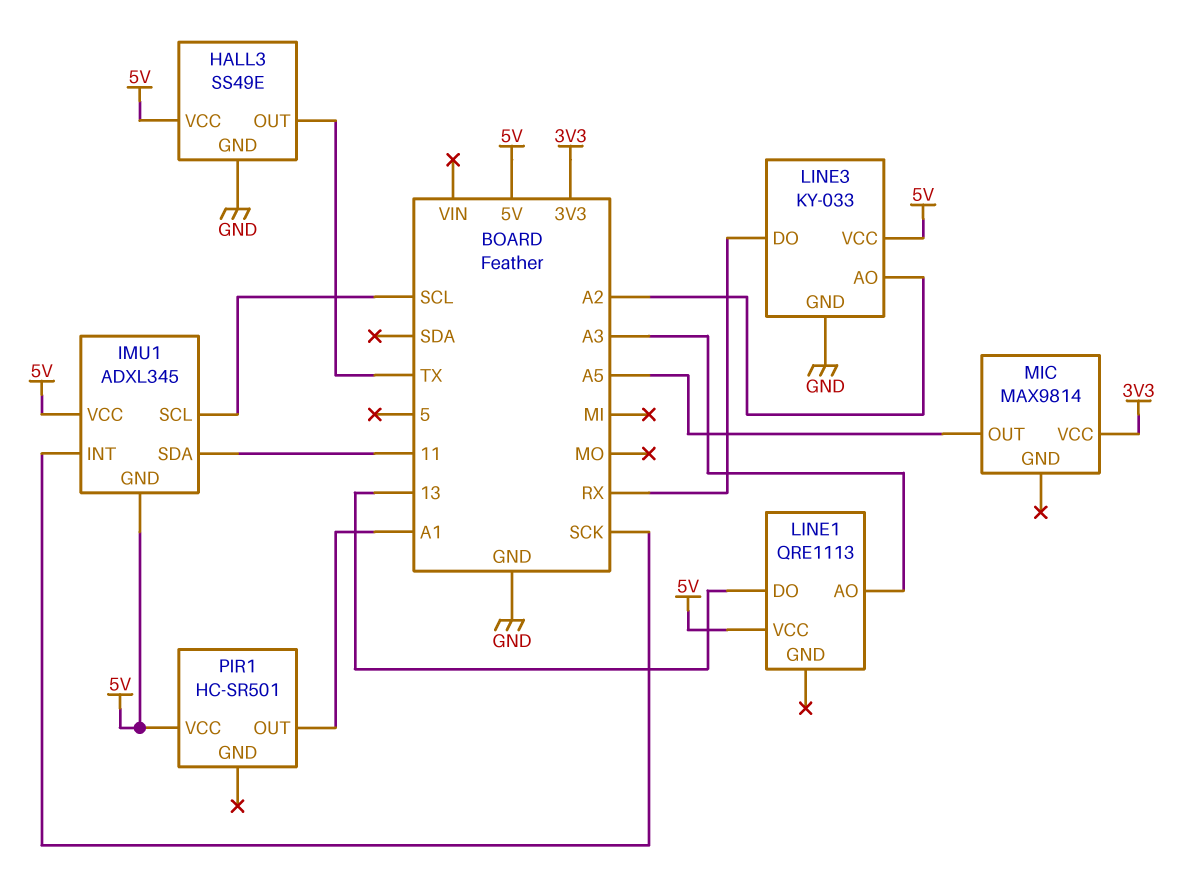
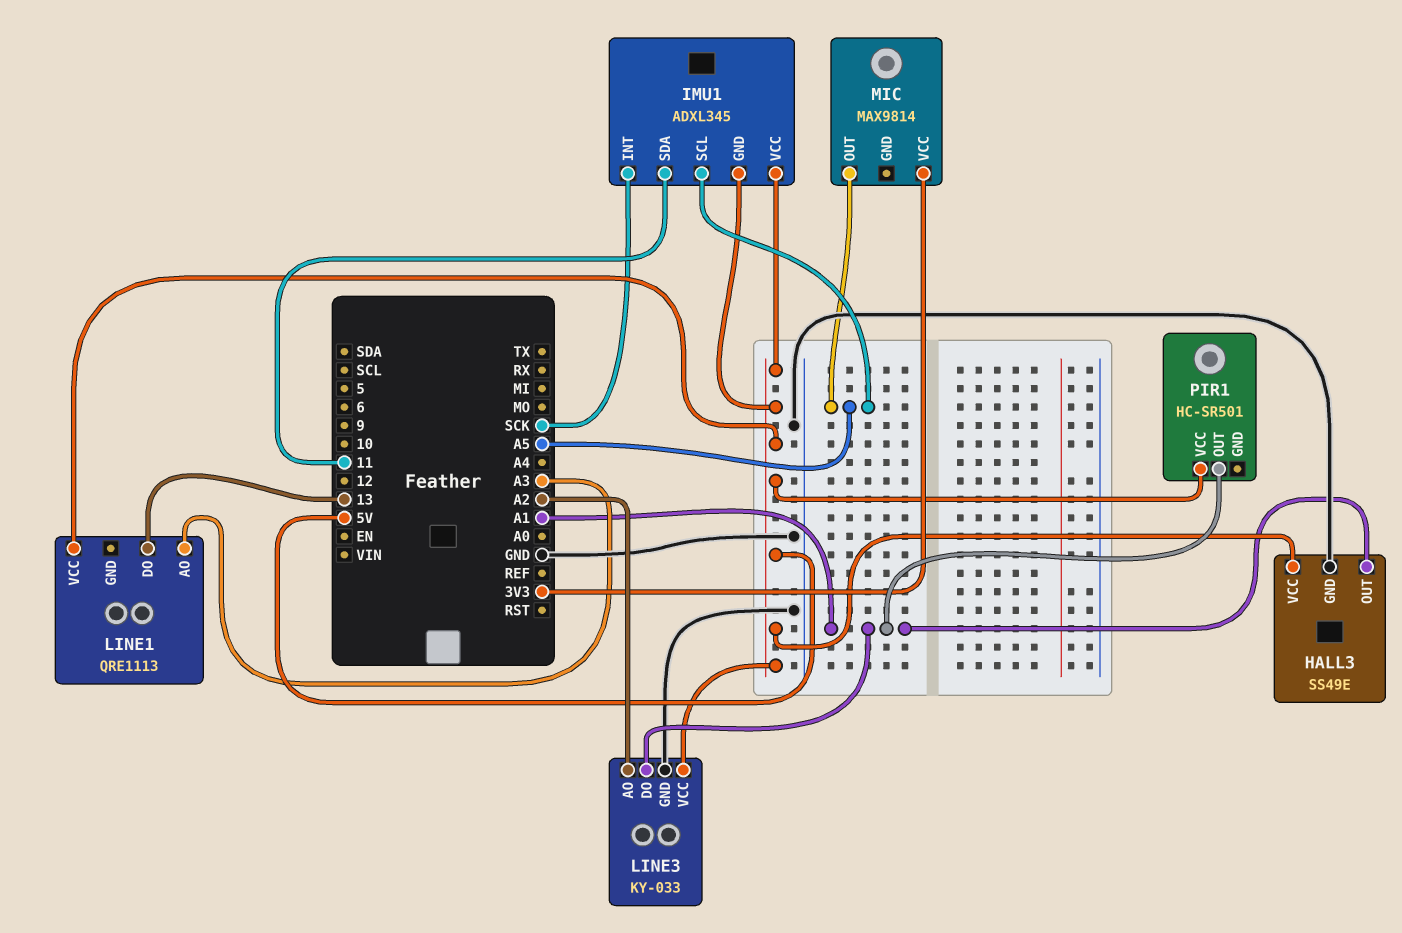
HALL3 pin OUT: TX -> A1
IMU1 pin SCL: SCL -> A5
LINE3 pin DO: RX -> A1

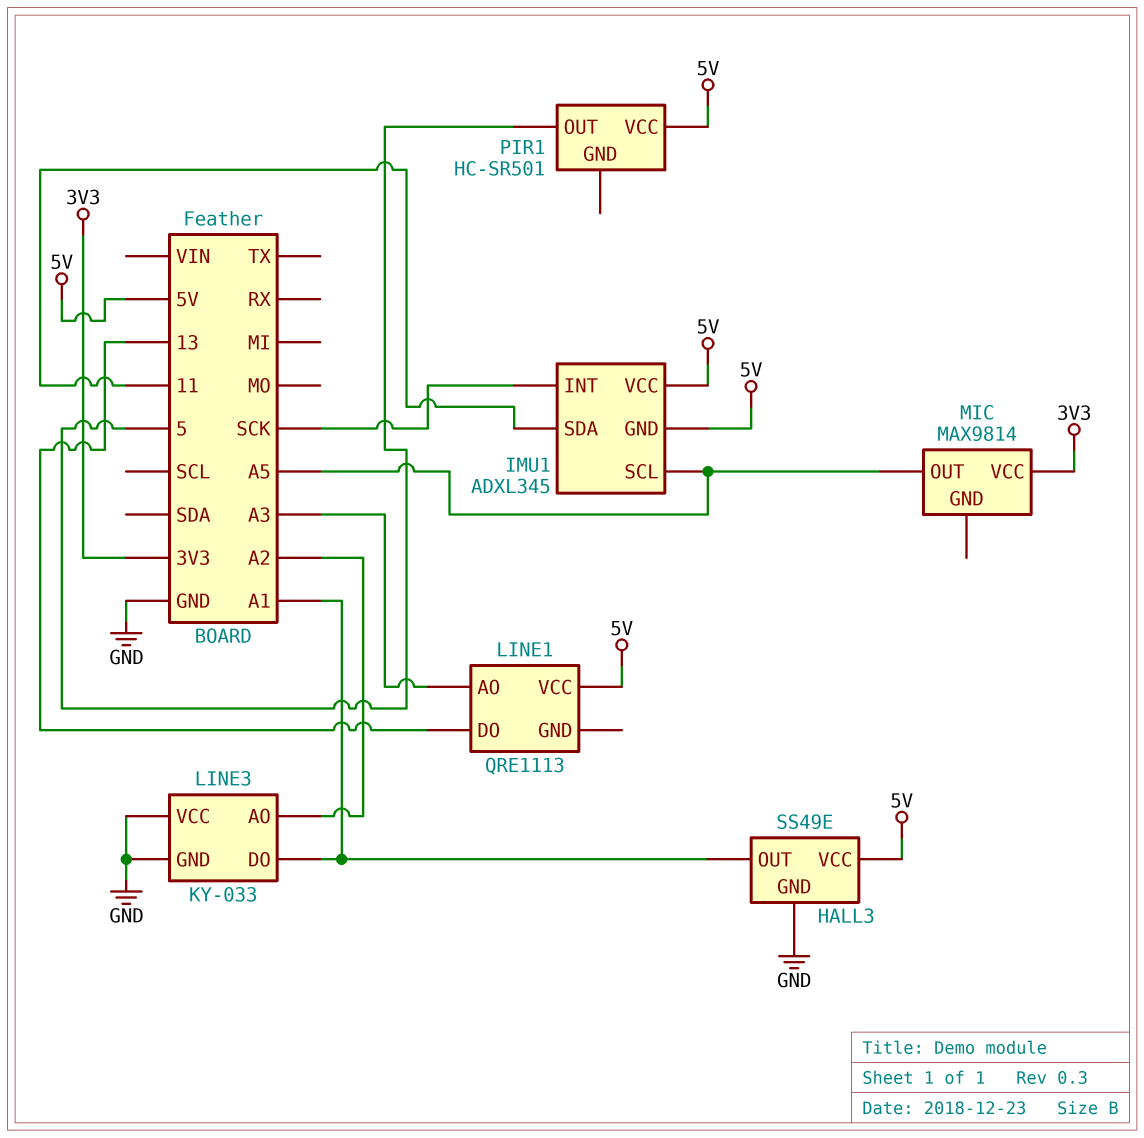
LINE3 pin VCC: 5V -> GND
PIR1 pin OUT: A1 -> 5

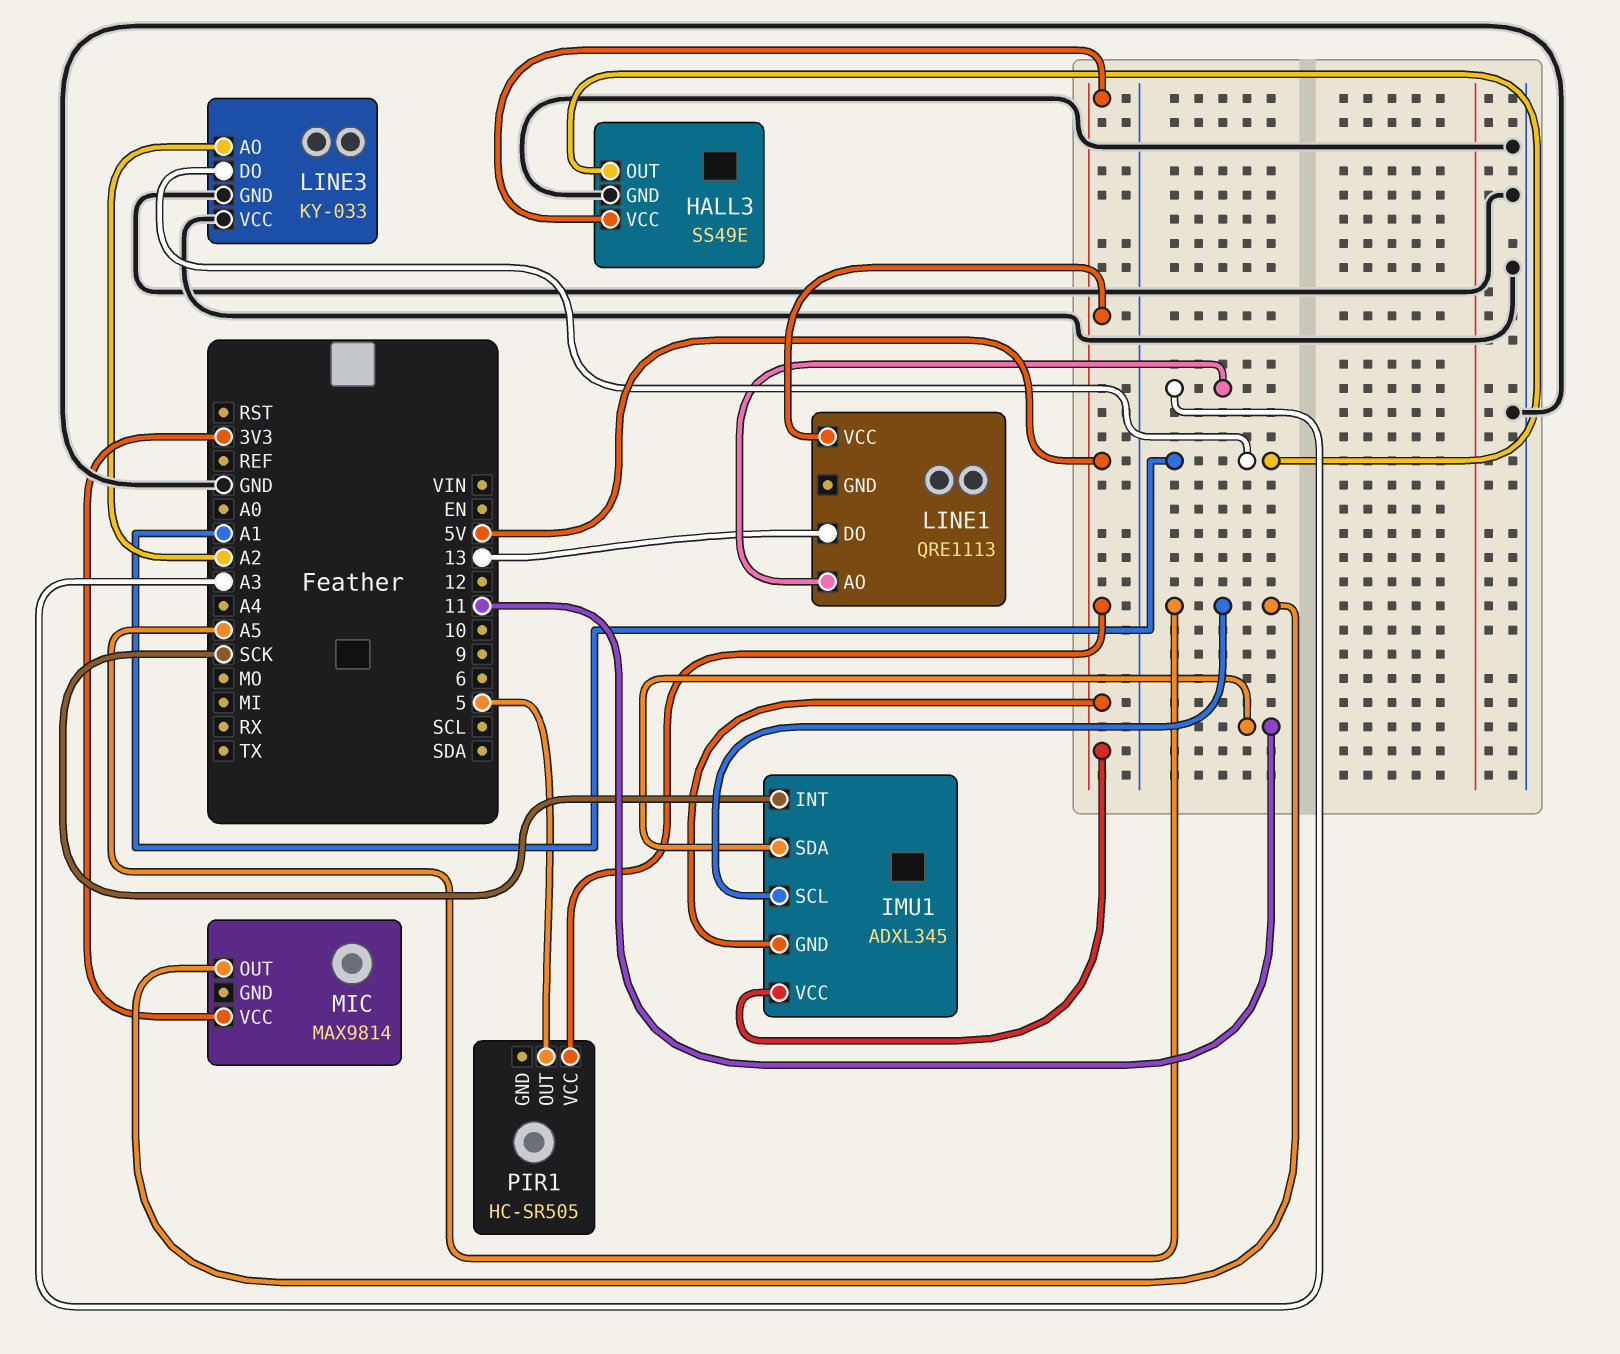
PIR1: HC-SR501 -> HC-SR505

